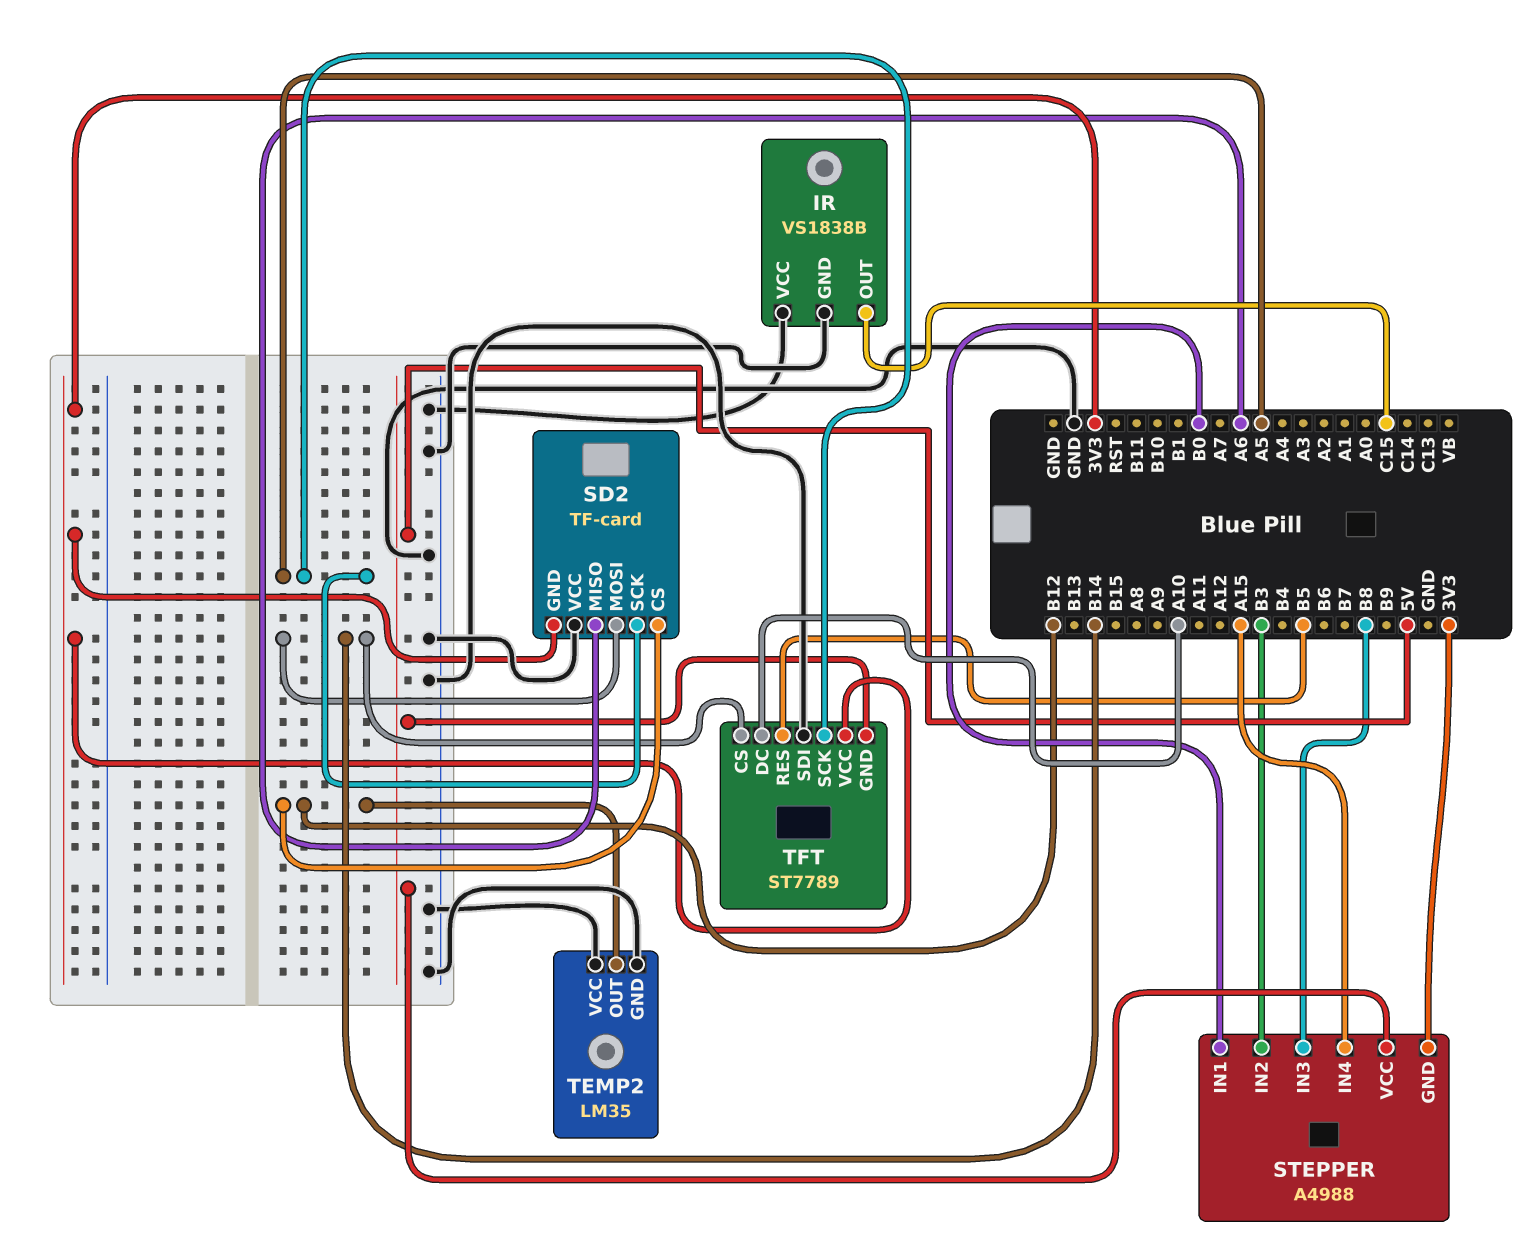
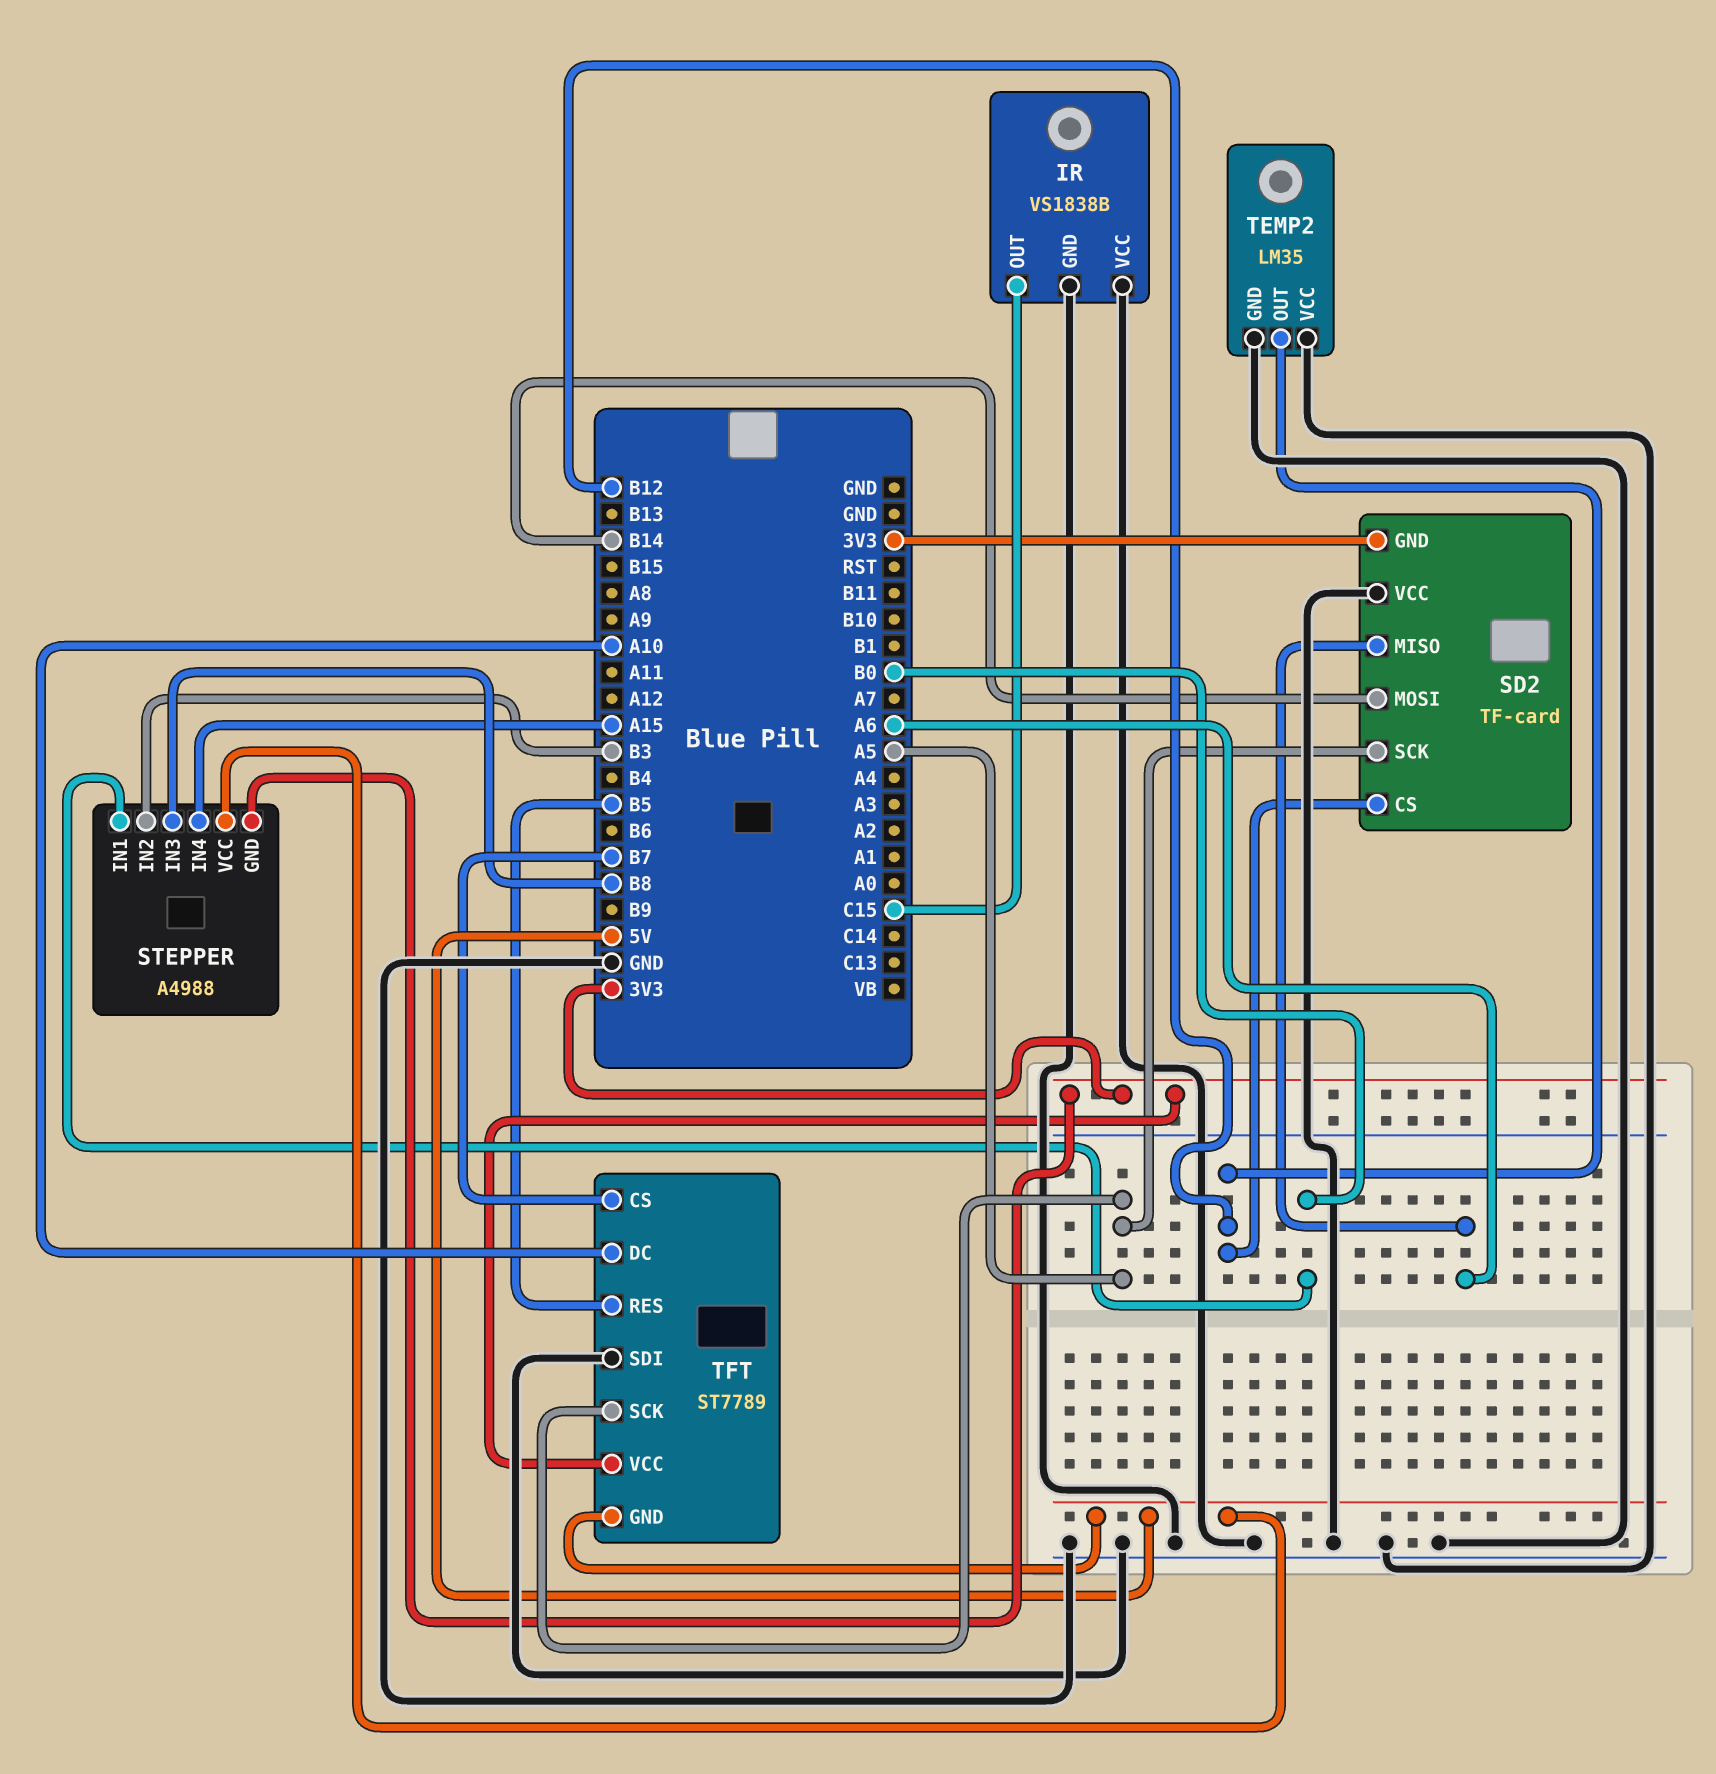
TFT pin CS: B14 -> B7

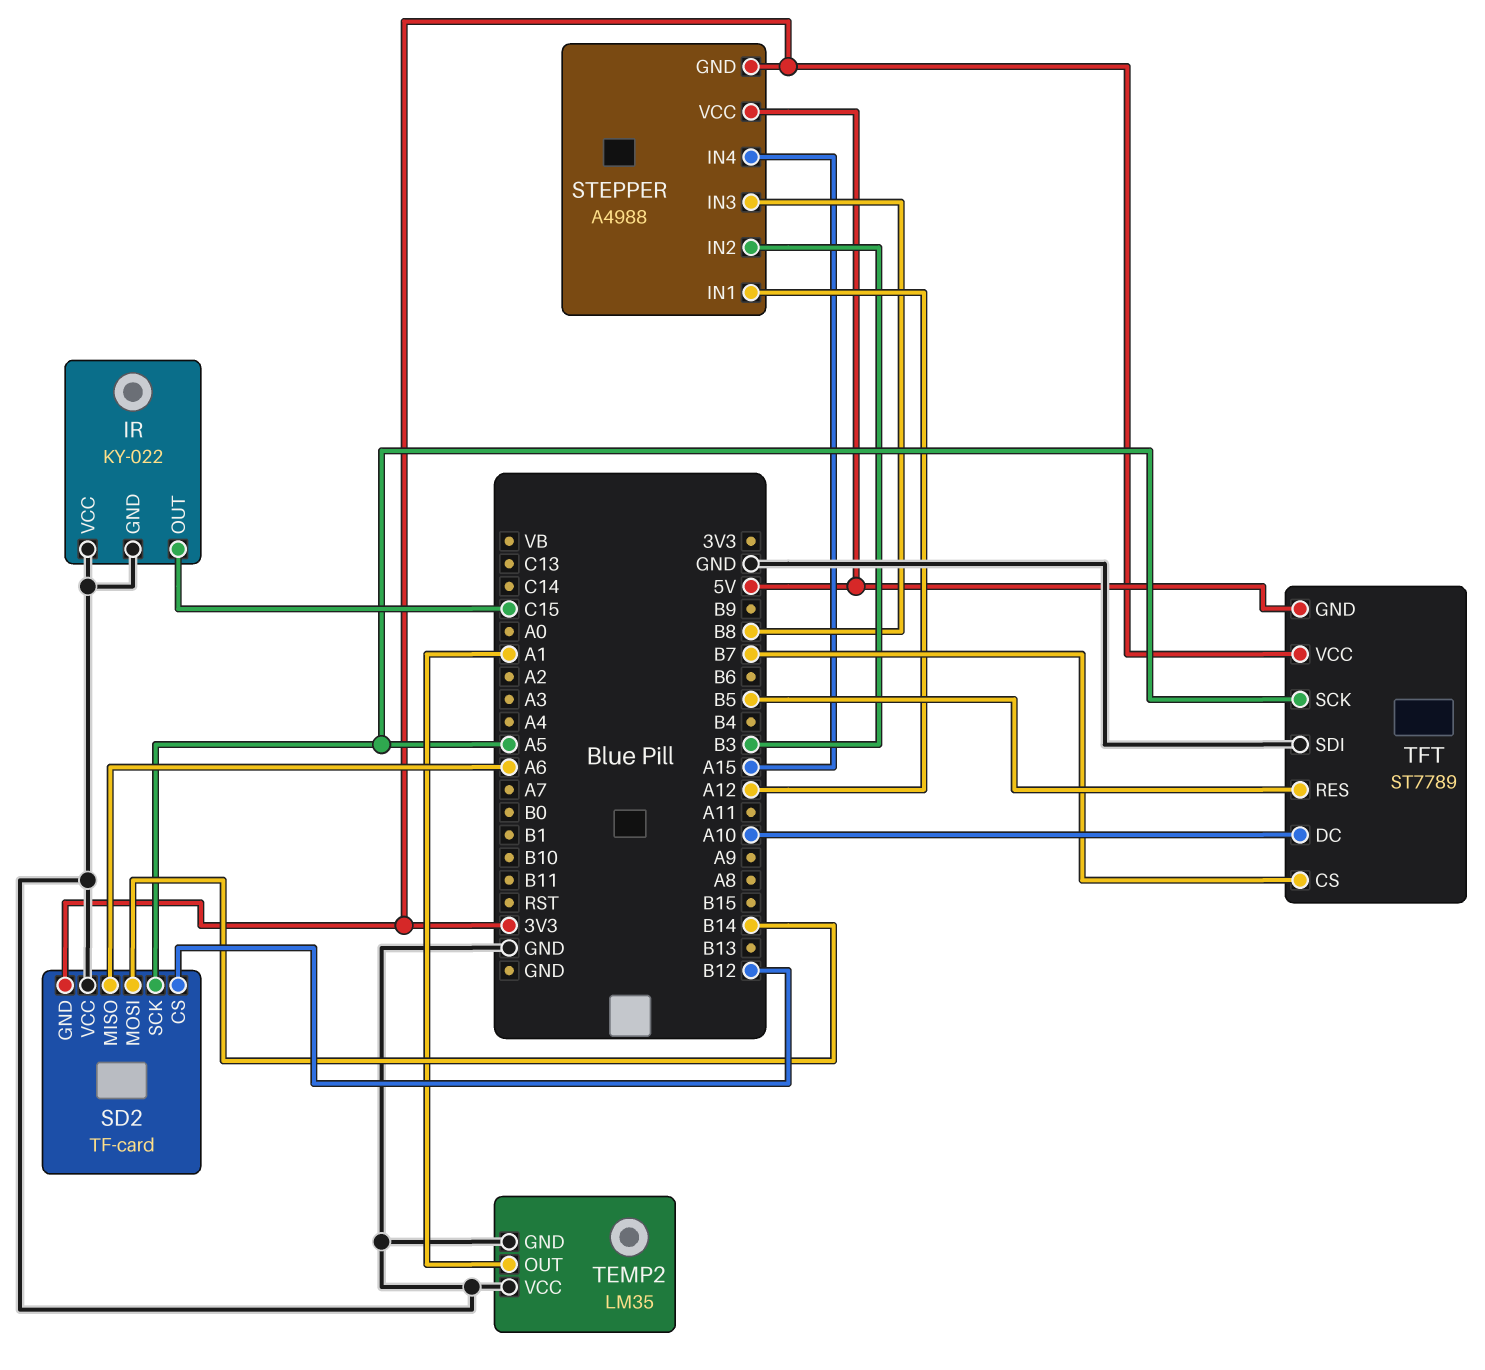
IR: VS1838B -> KY-022
STEPPER pin IN1: B0 -> A12
TEMP2 pin OUT: B12 -> A1

